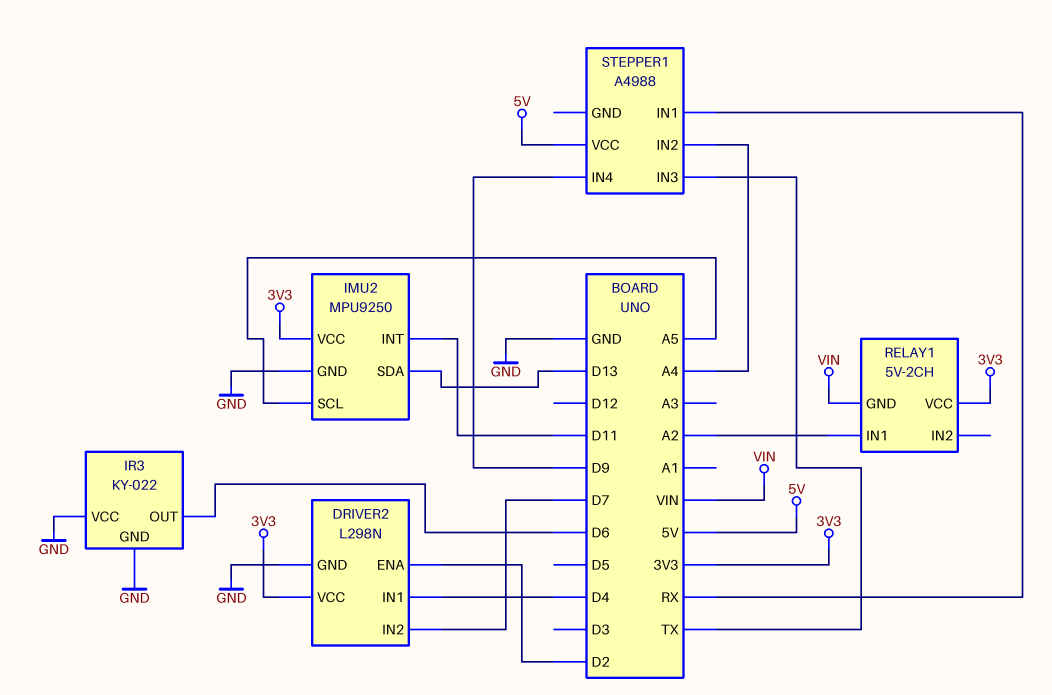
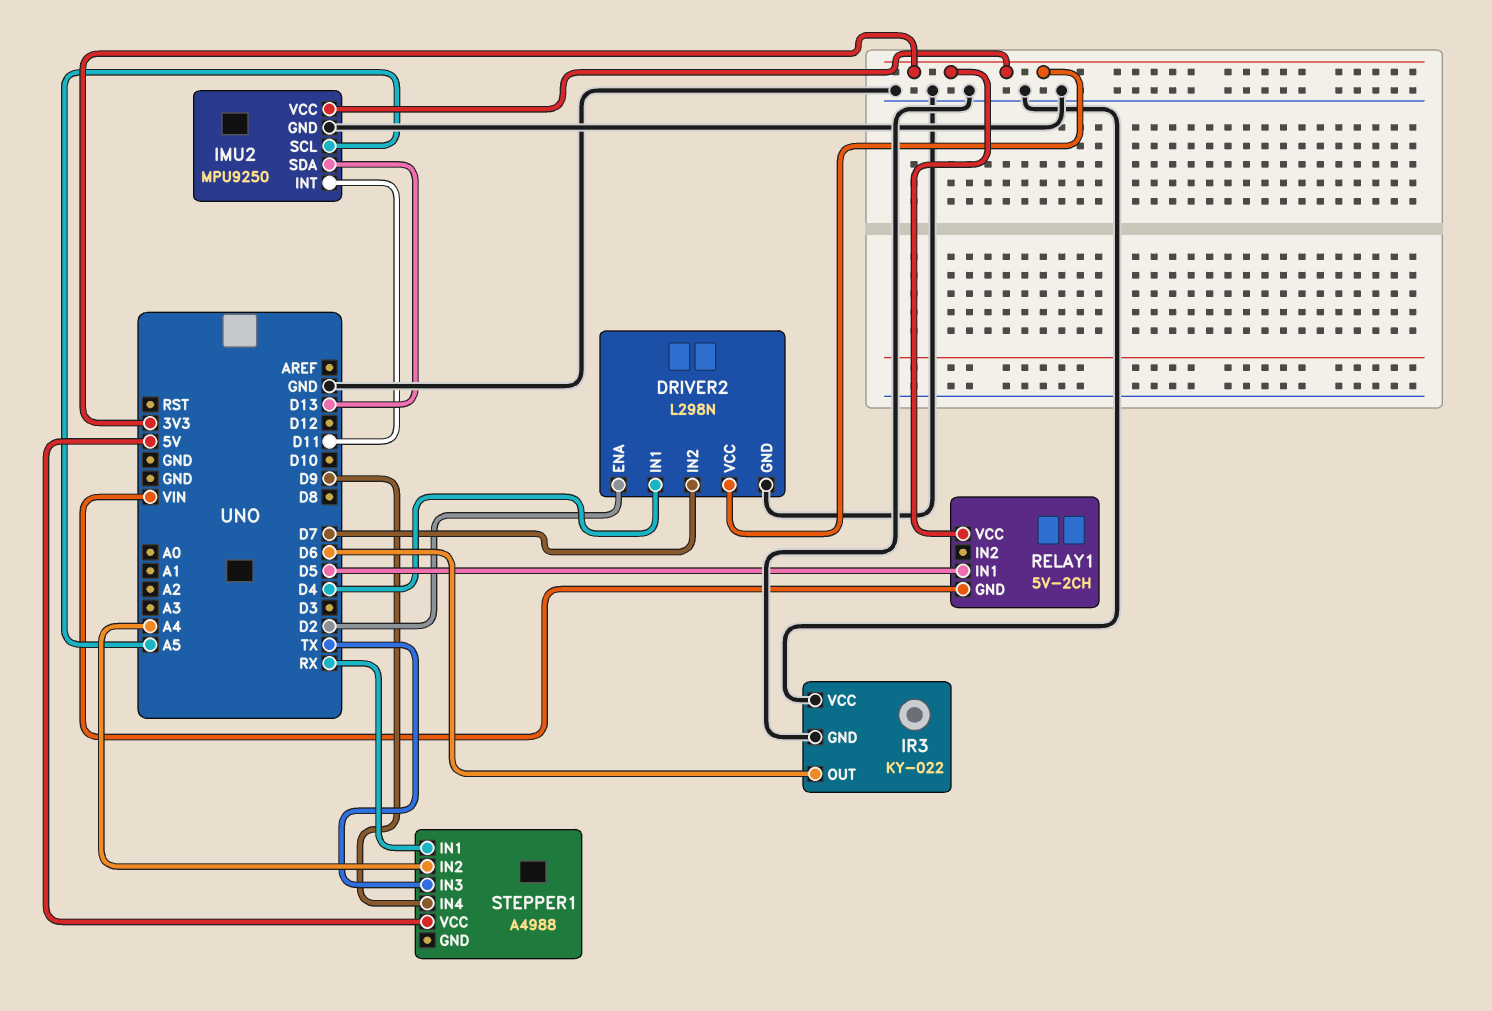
RELAY1 pin IN1: A2 -> D5

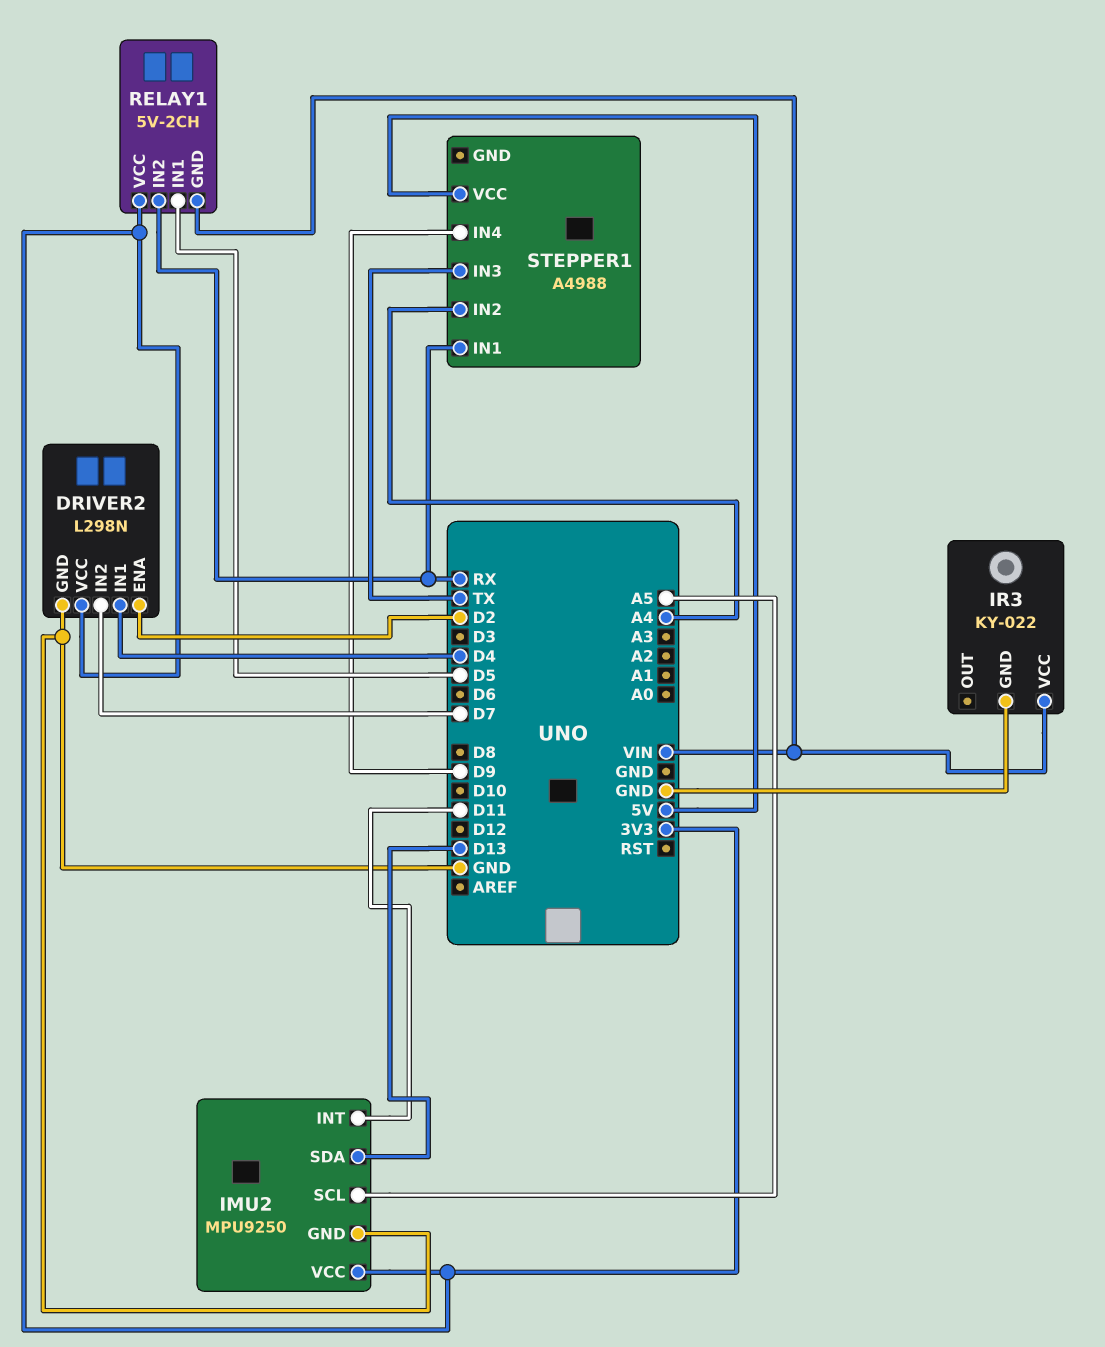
IR3 pin OUT: D6 -> none
IR3 pin VCC: GND -> VIN
RELAY1 pin IN2: none -> RX

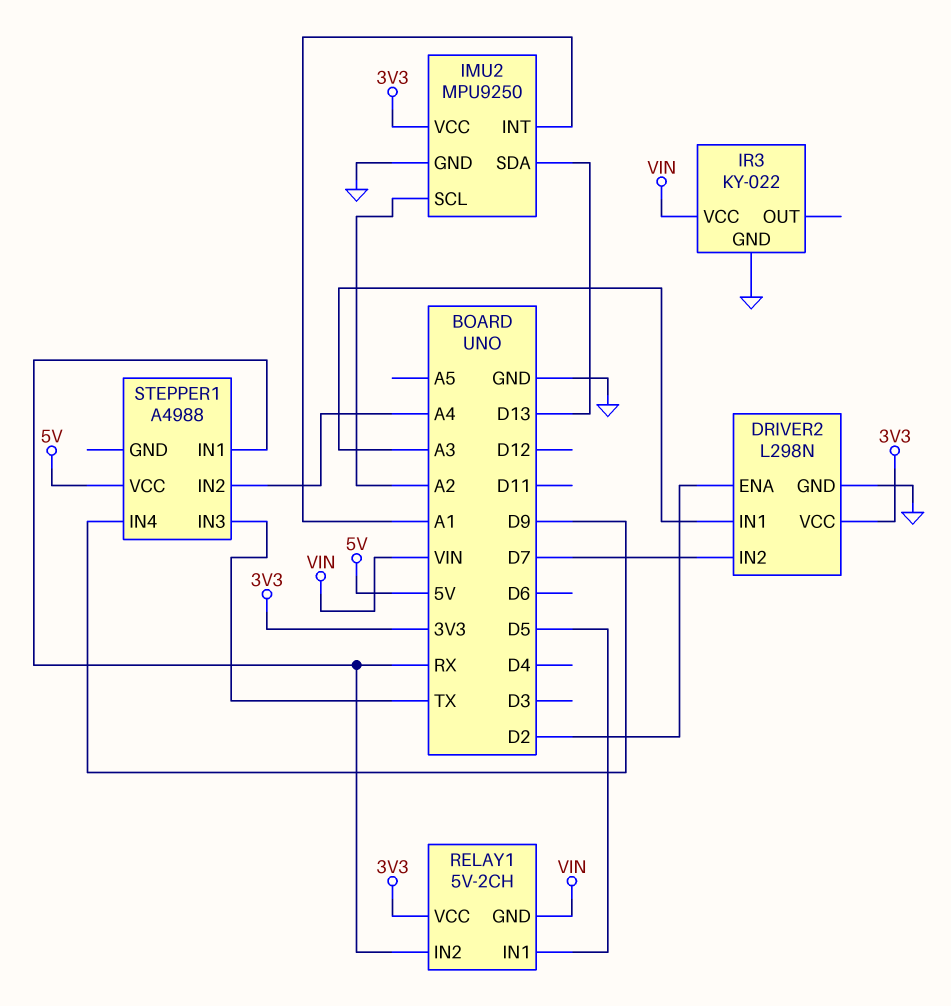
DRIVER2 pin IN1: D4 -> A3
IMU2 pin INT: D11 -> A1
IMU2 pin SCL: A5 -> A2

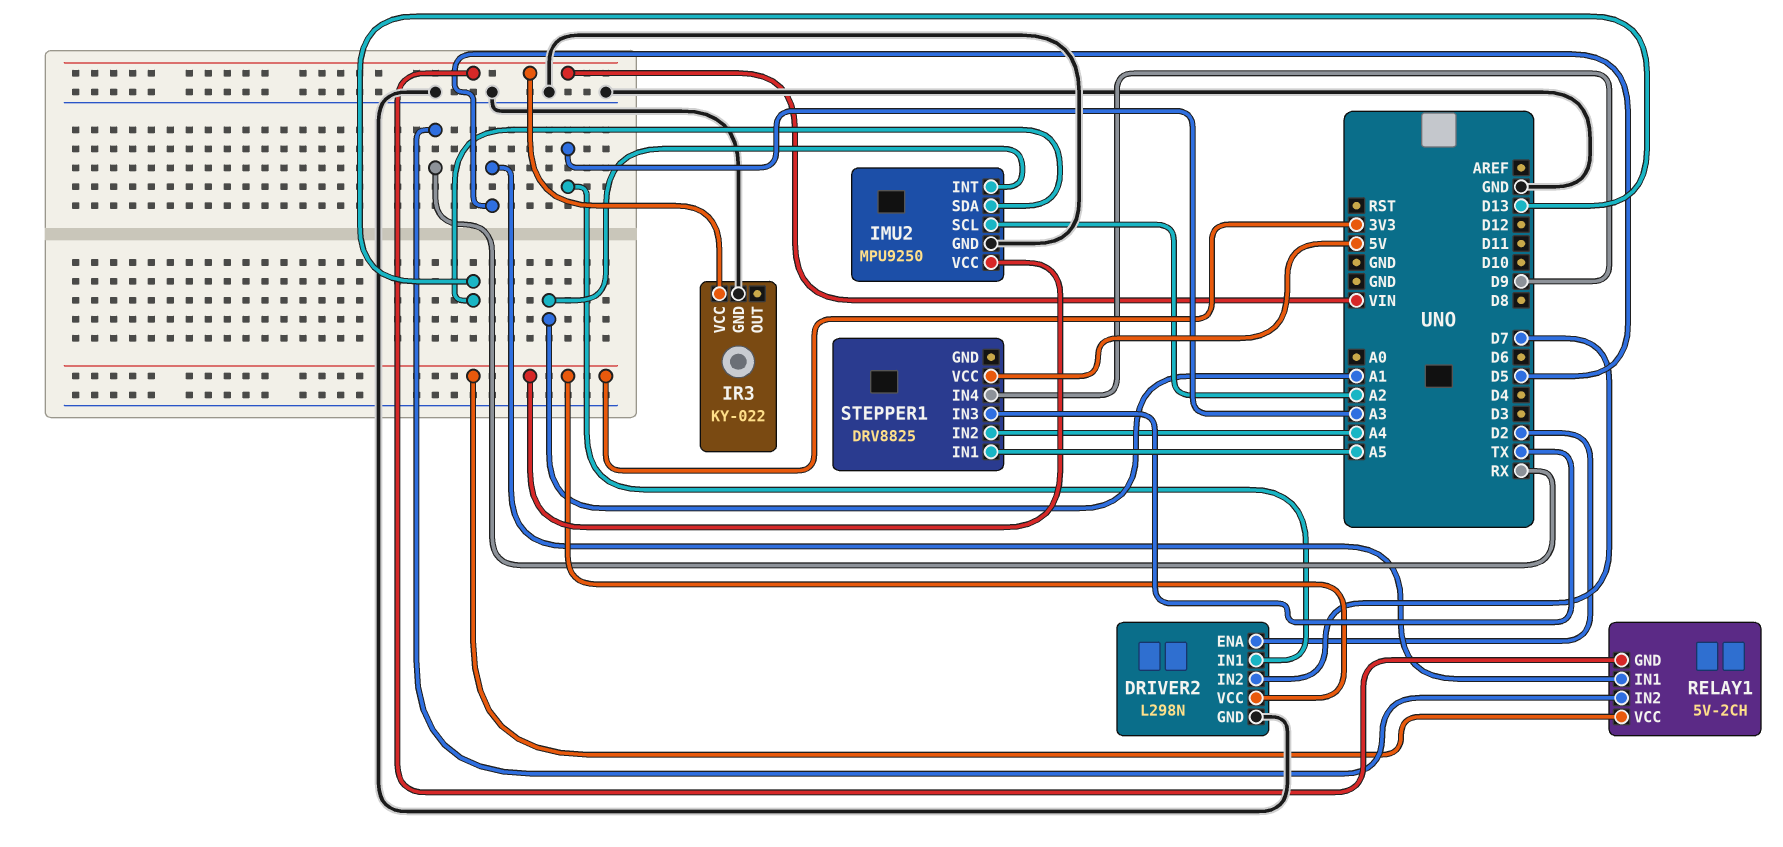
STEPPER1: A4988 -> DRV8825
STEPPER1 pin IN1: RX -> A5

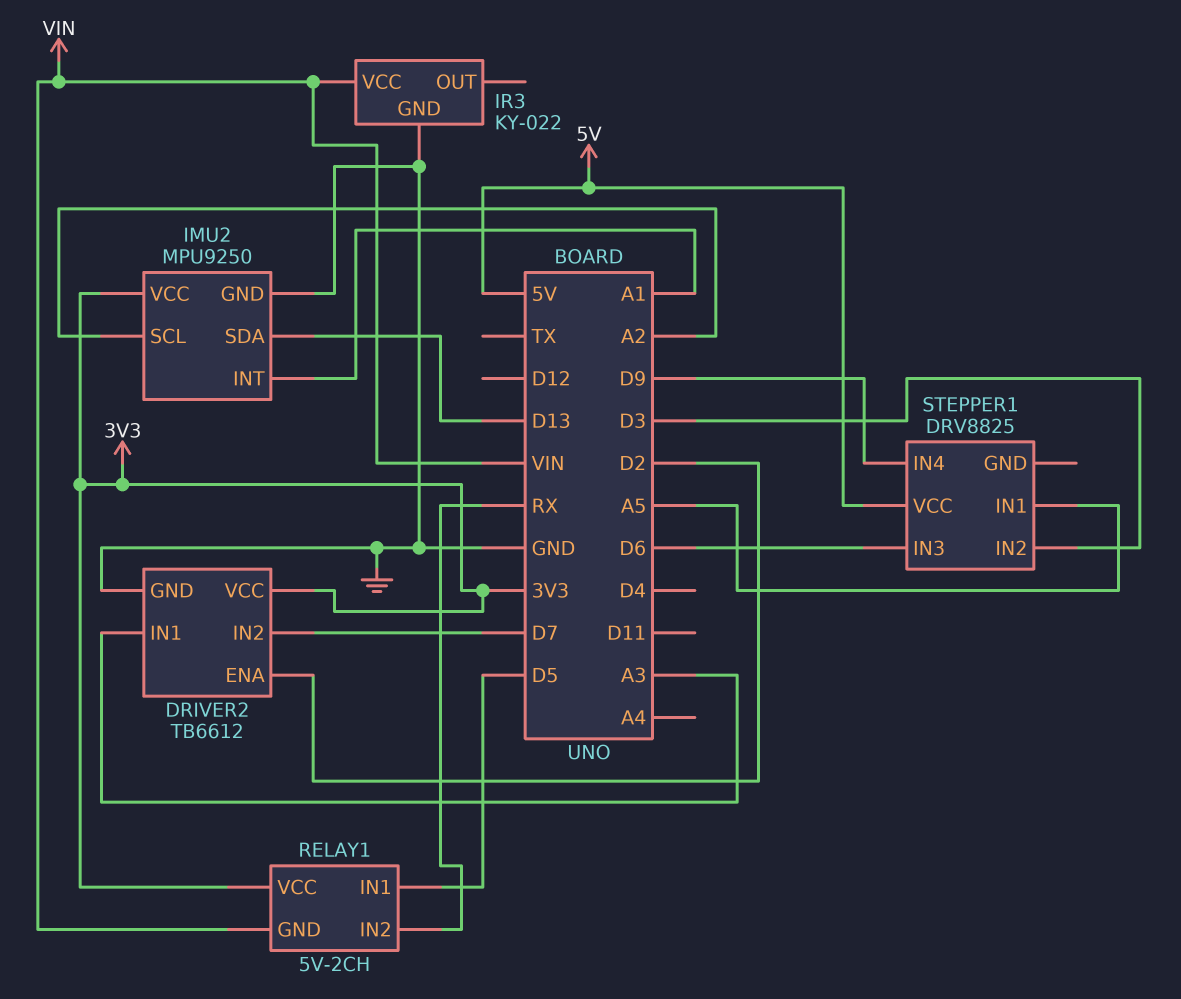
DRIVER2: L298N -> TB6612
STEPPER1 pin IN2: A4 -> D3
STEPPER1 pin IN3: TX -> D6

